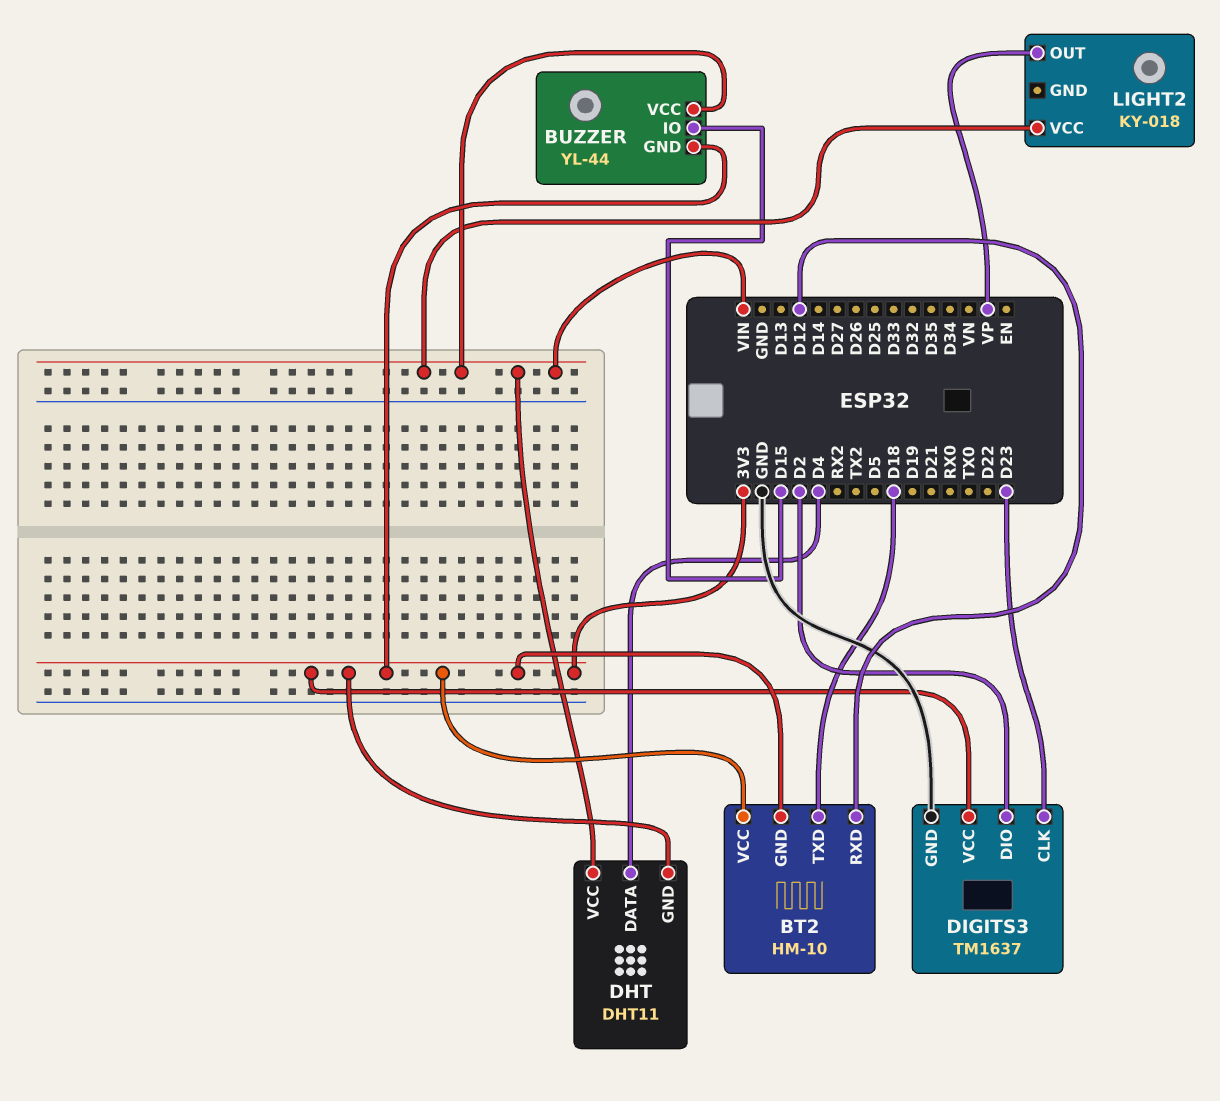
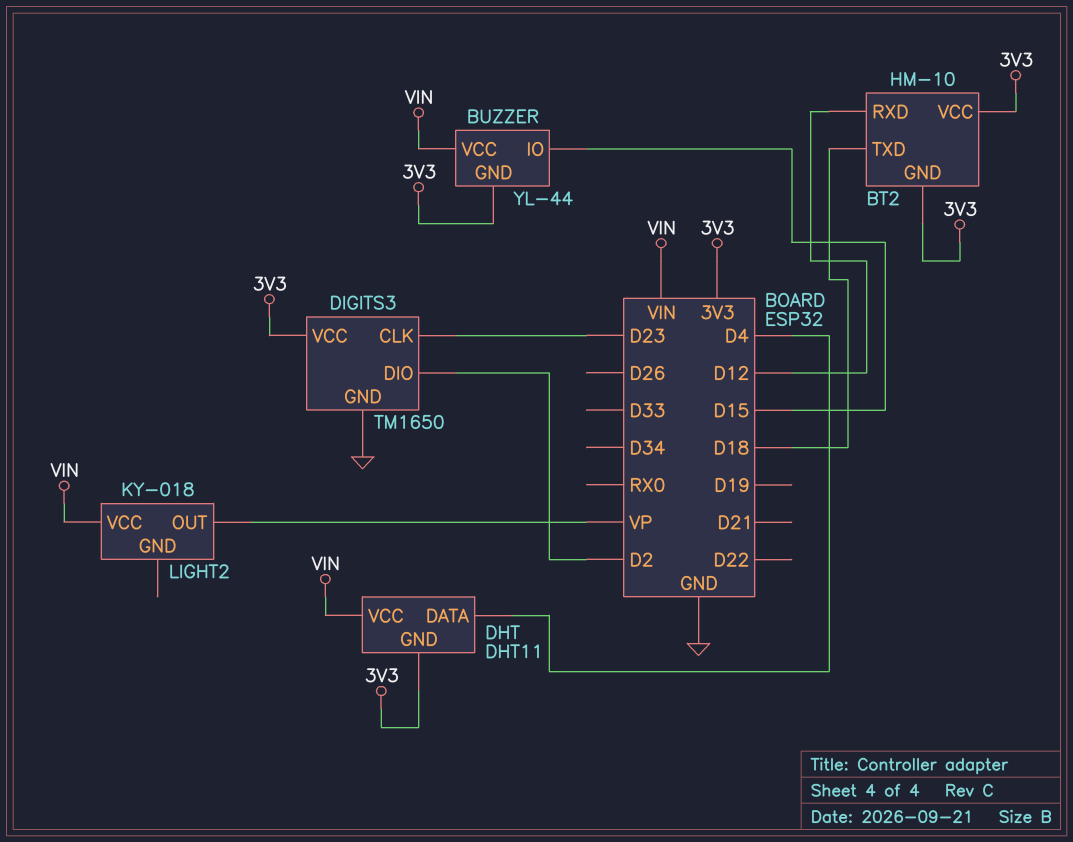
DIGITS3: TM1637 -> TM1650

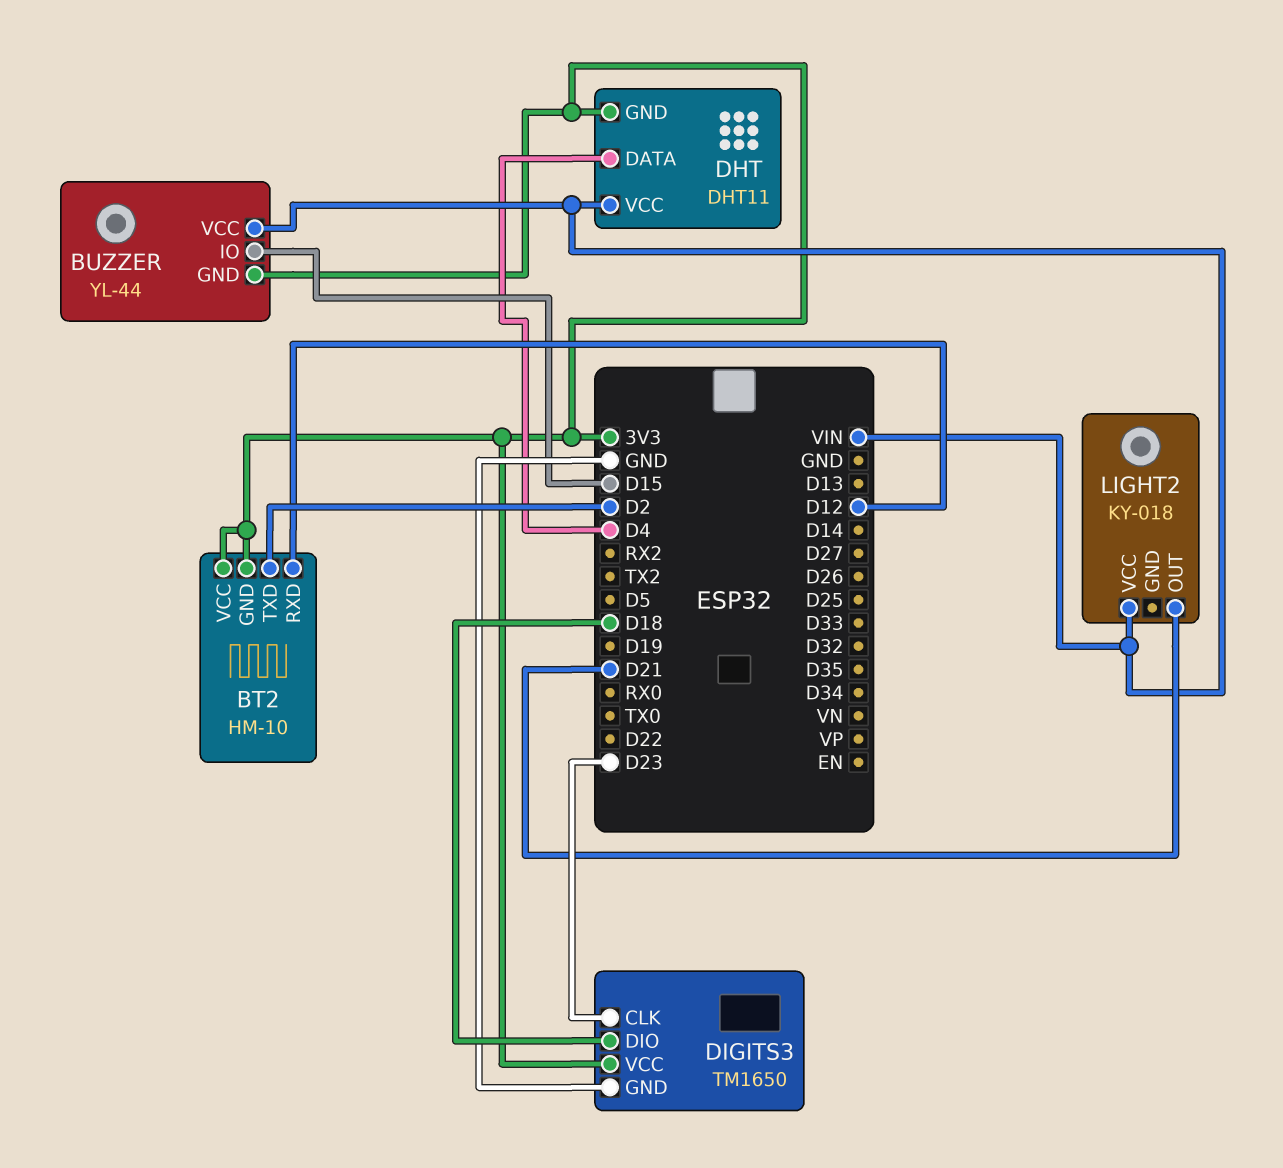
BT2 pin TXD: D18 -> D2
DIGITS3 pin DIO: D2 -> D18
LIGHT2 pin OUT: VP -> D21

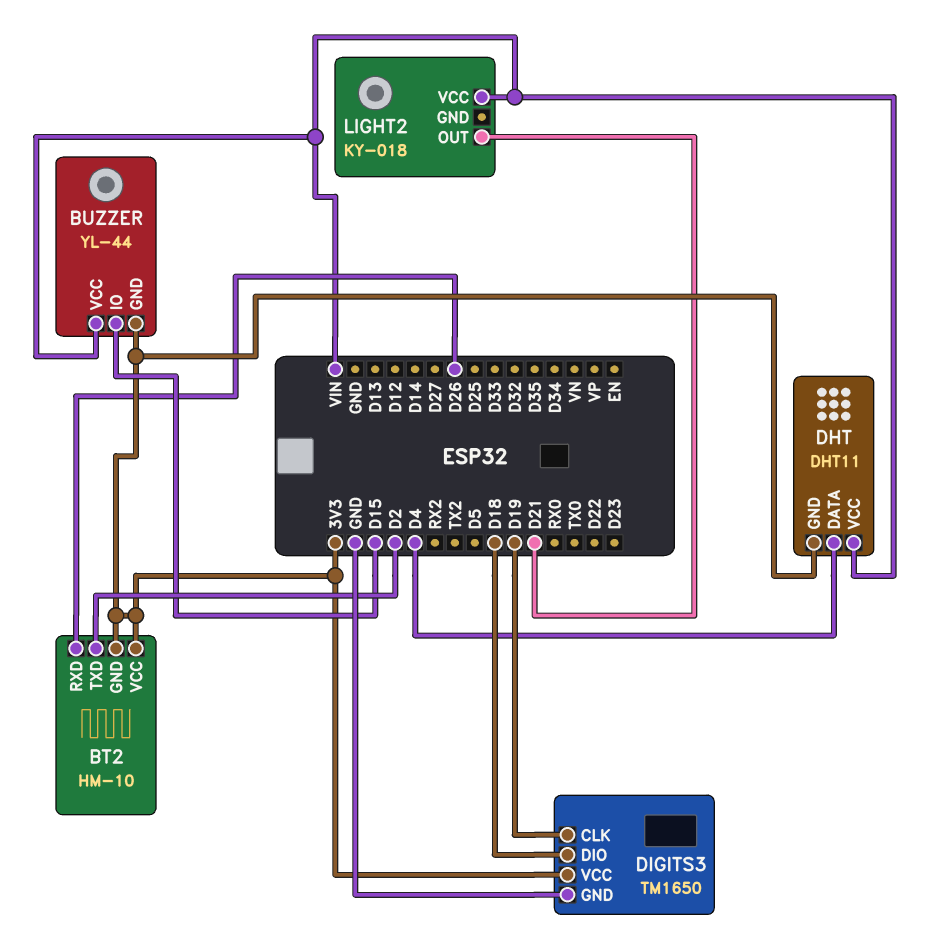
BT2 pin RXD: D12 -> D26
DIGITS3 pin CLK: D23 -> D19

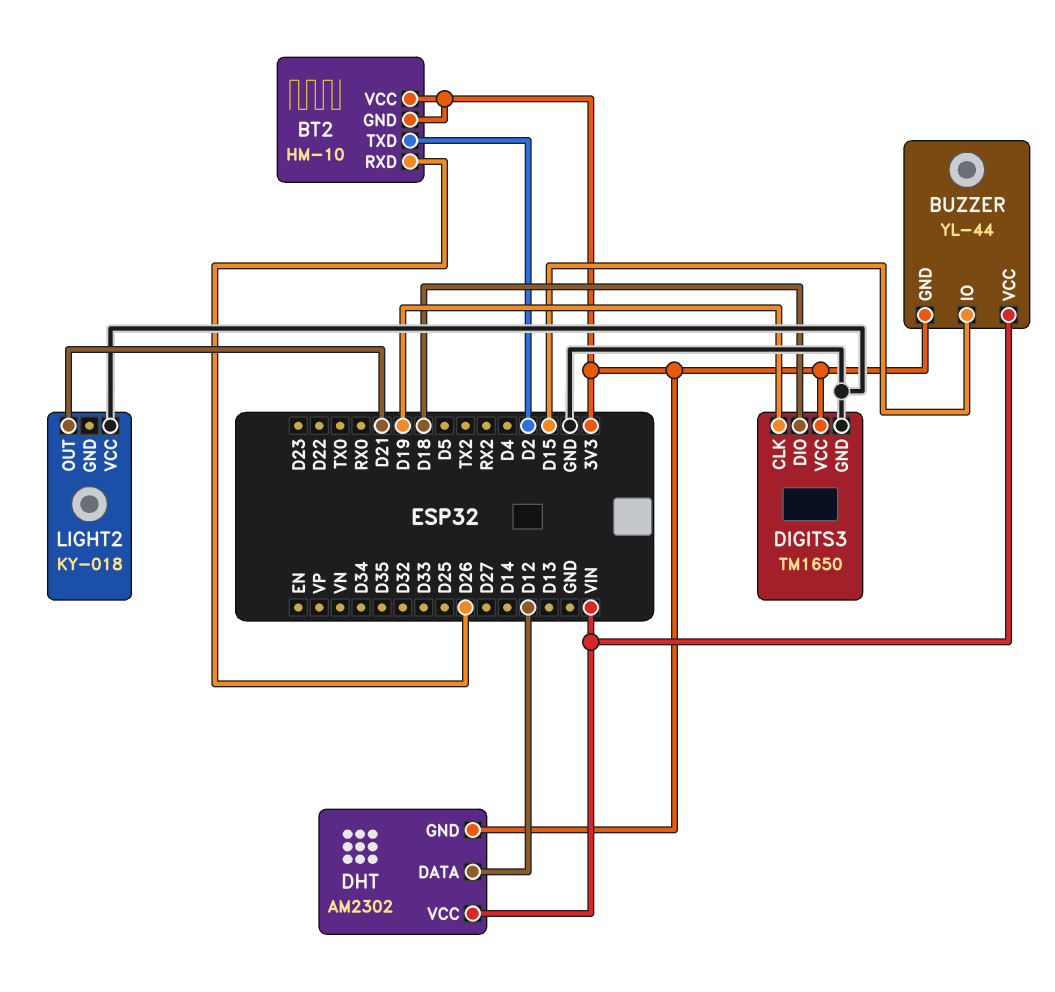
DHT: DHT11 -> AM2302
DHT pin DATA: D4 -> D12
LIGHT2 pin VCC: VIN -> GND

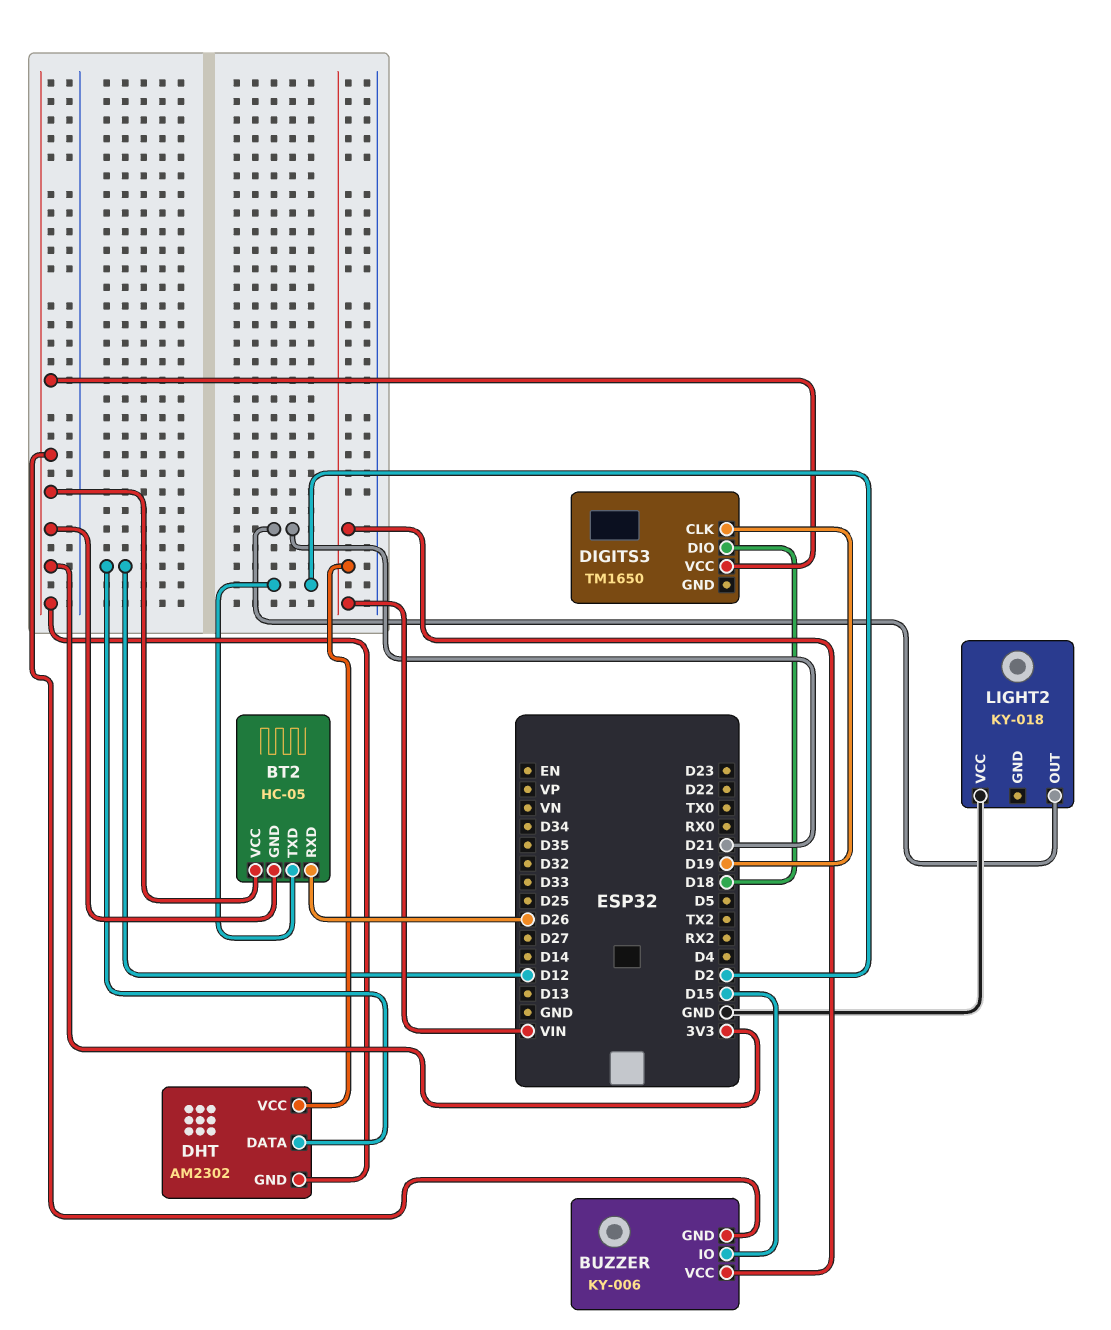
BT2: HM-10 -> HC-05
BUZZER: YL-44 -> KY-006
DIGITS3 pin GND: GND -> none

